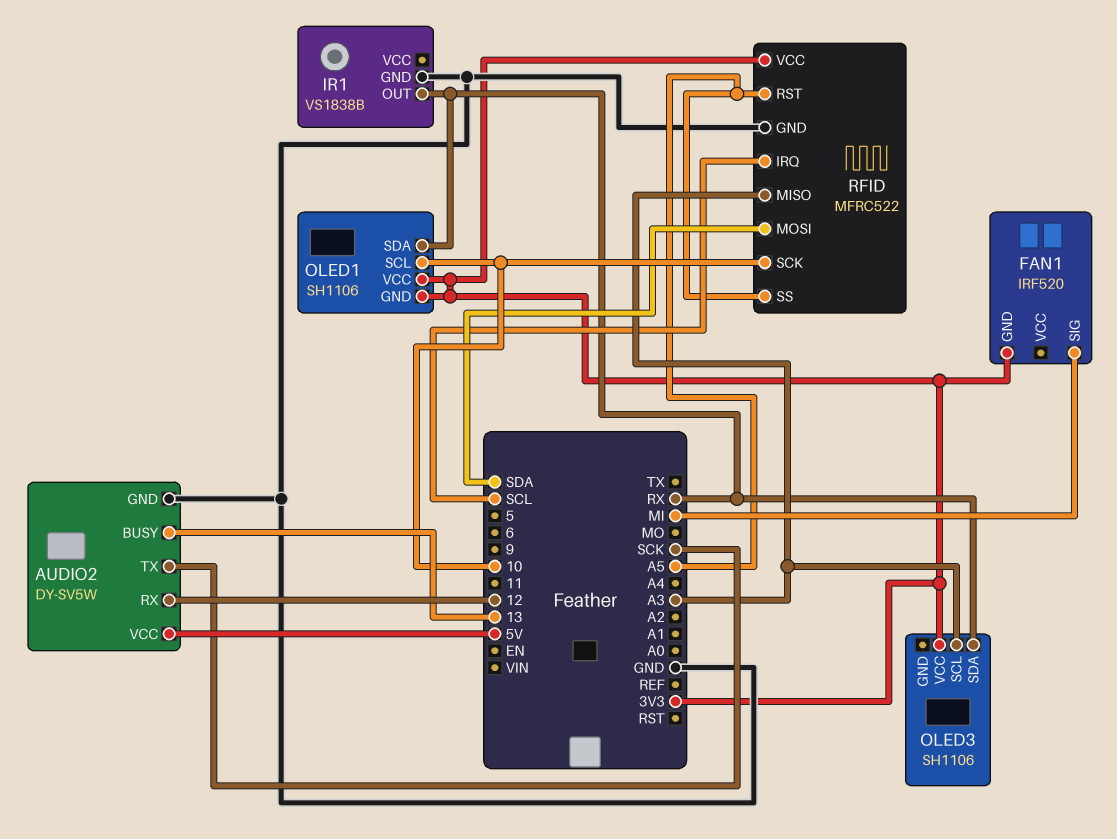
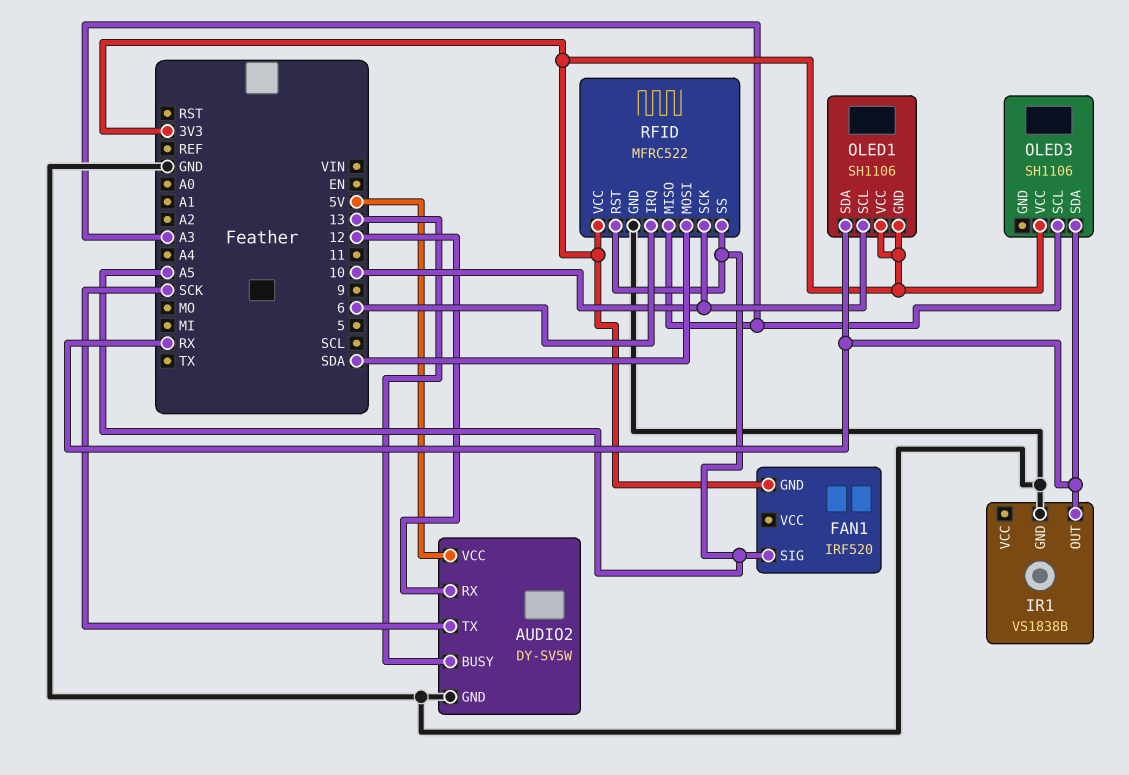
FAN1 pin SIG: MI -> A5
RFID pin IRQ: SCL -> 6

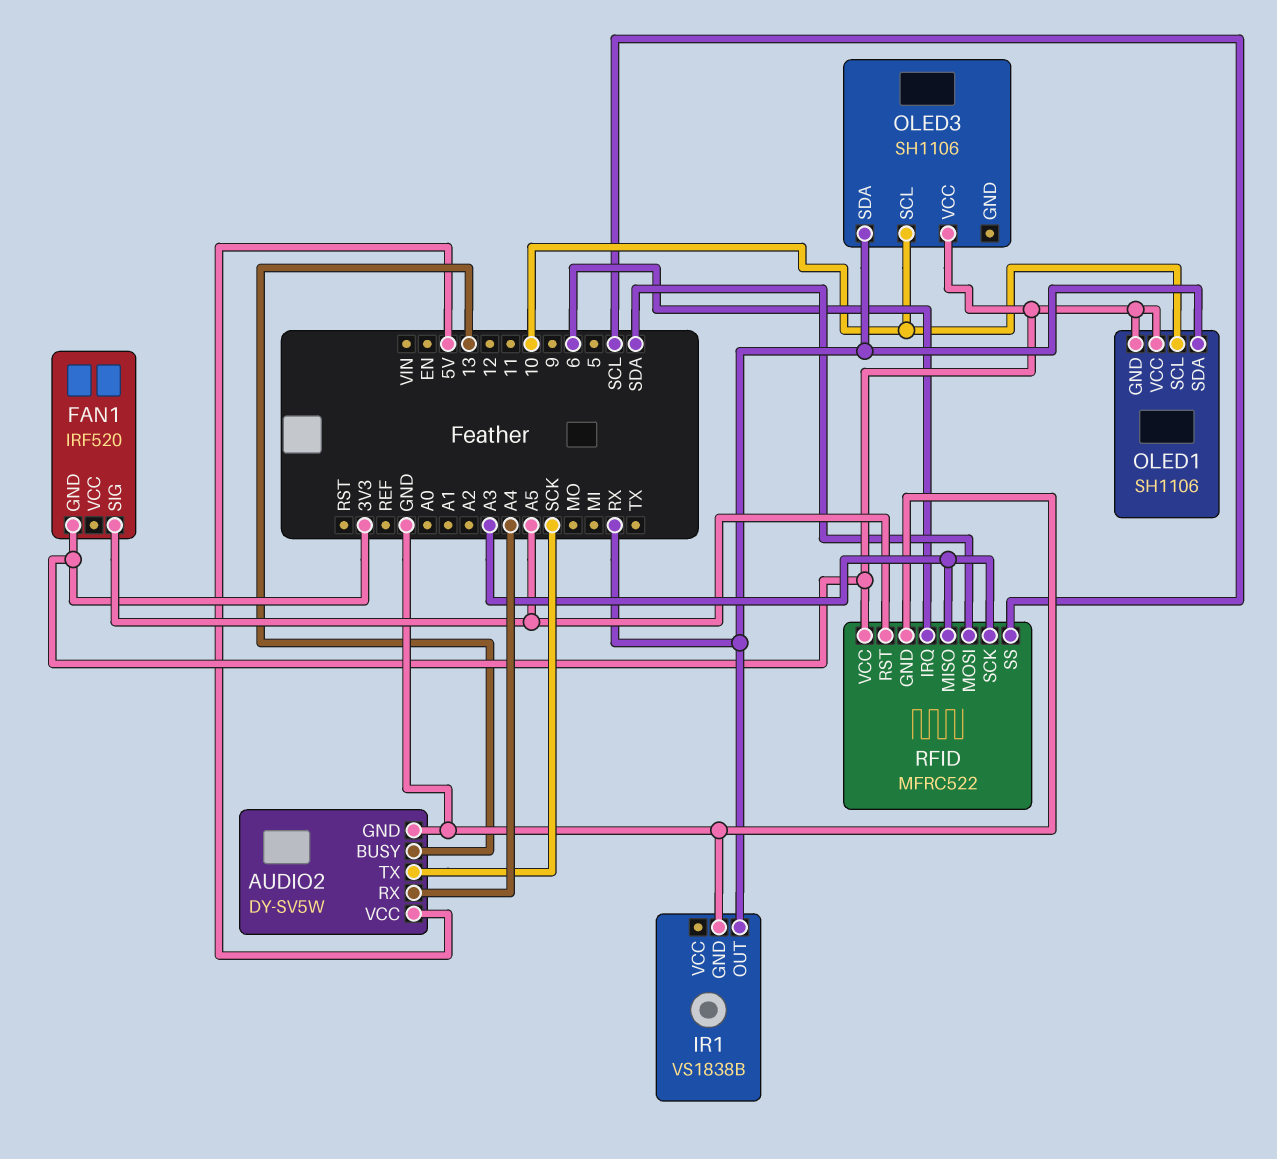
AUDIO2 pin RX: 12 -> A4
OLED3 pin SCL: A3 -> 10
RFID pin SCK: 10 -> A3
RFID pin SS: A5 -> SCL

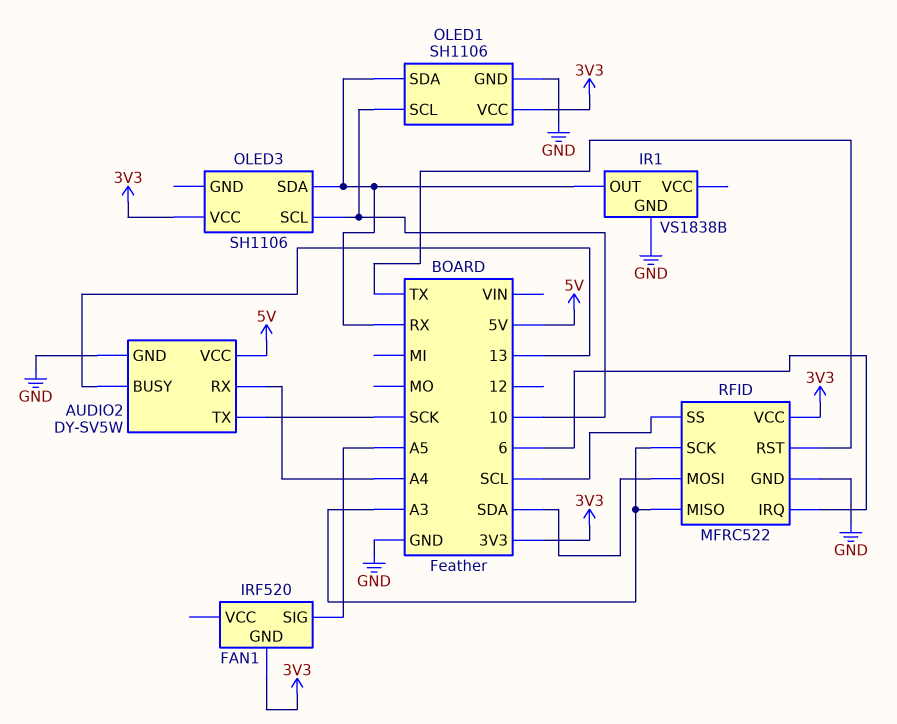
OLED1 pin GND: 3V3 -> GND
RFID pin RST: A5 -> TX

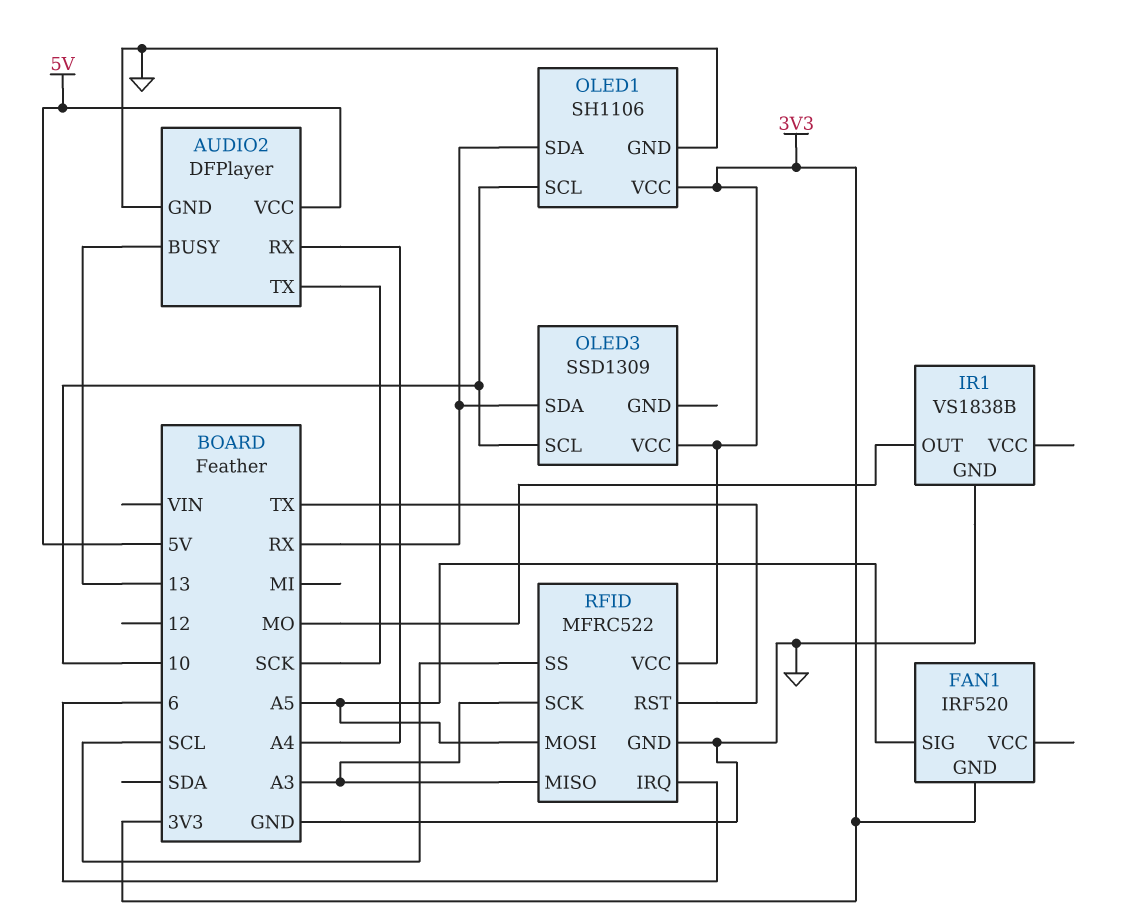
AUDIO2: DY-SV5W -> DFPlayer
IR1 pin OUT: RX -> MO
OLED3: SH1106 -> SSD1309
RFID pin MOSI: SDA -> A5

